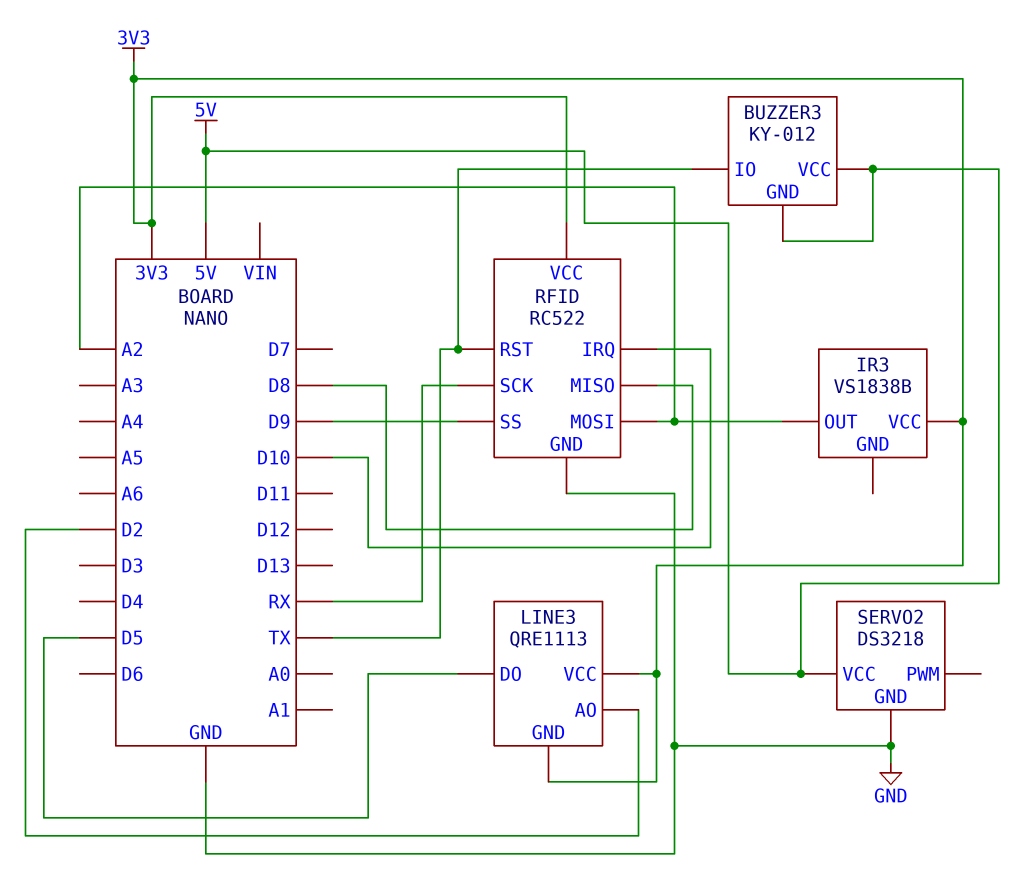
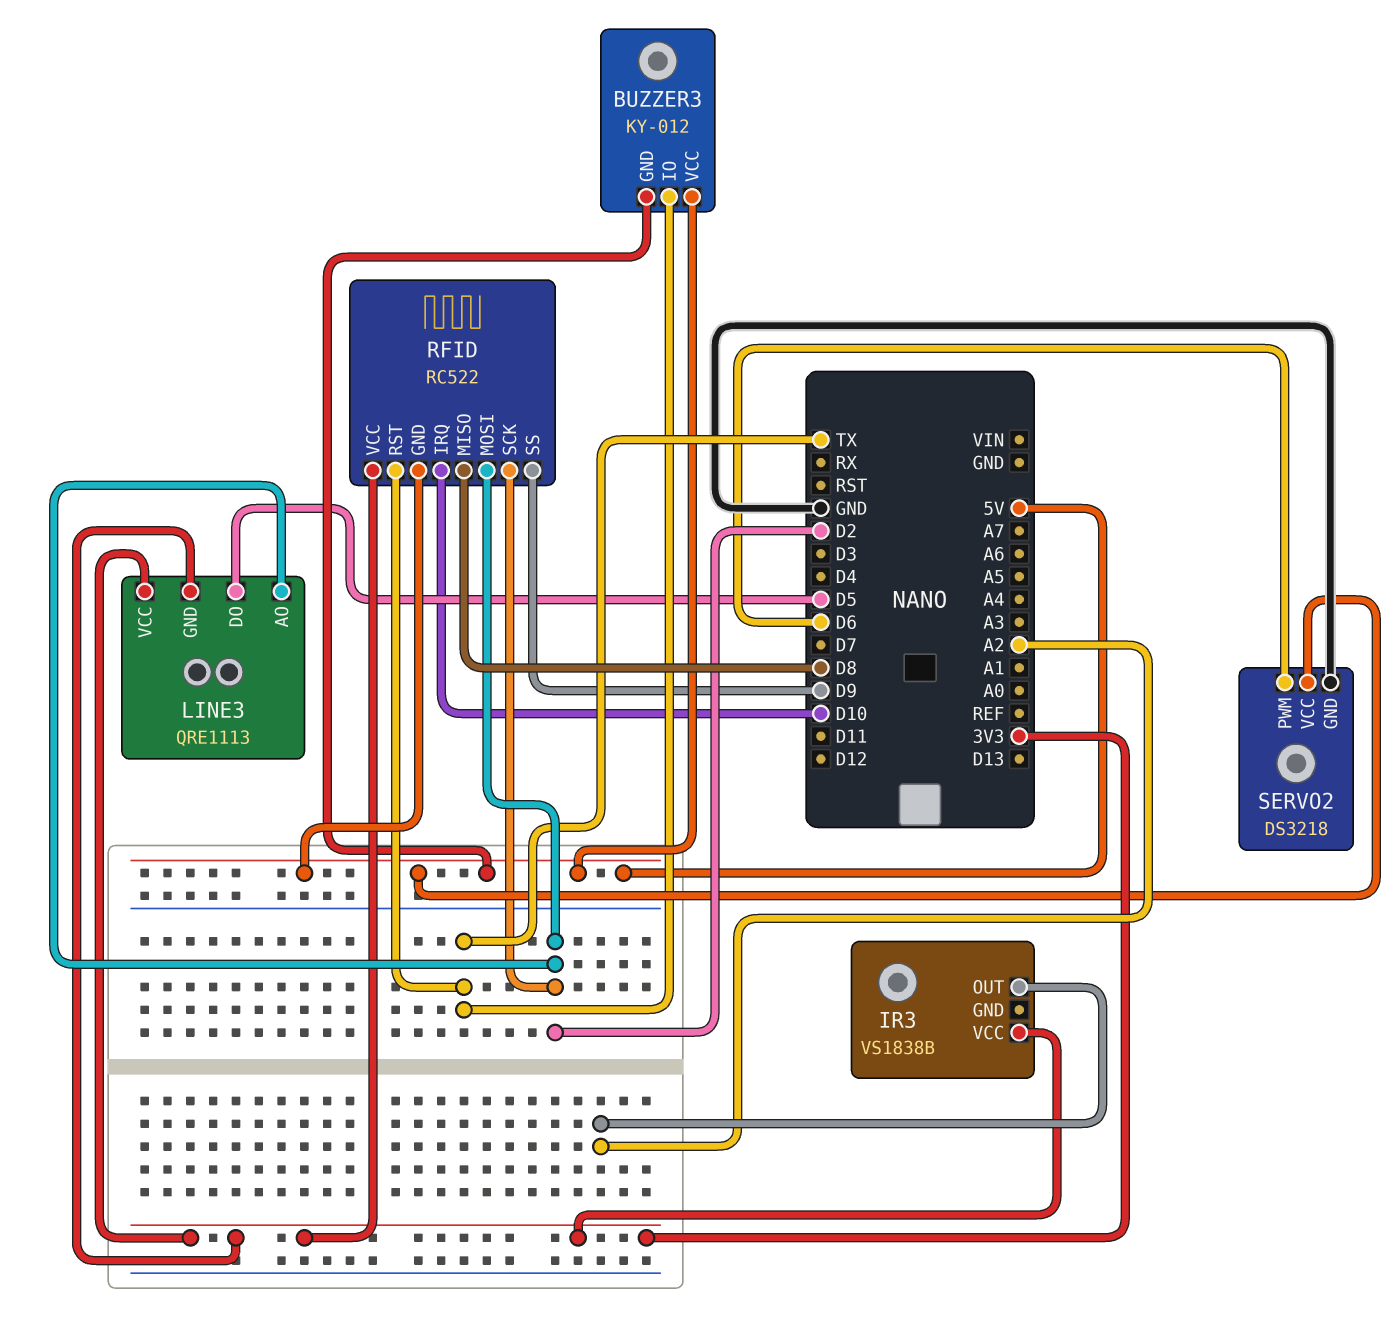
RFID pin GND: GND -> 5V
RFID pin MOSI: A2 -> D2
RFID pin SCK: RX -> D2
SERVO2 pin PWM: none -> D6

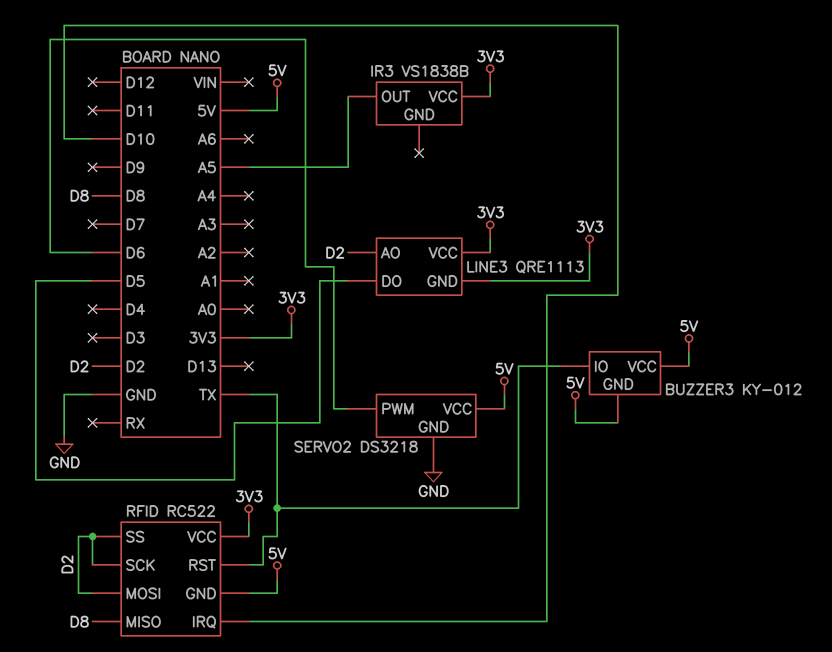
IR3 pin OUT: A2 -> A5
RFID pin SS: D9 -> D2

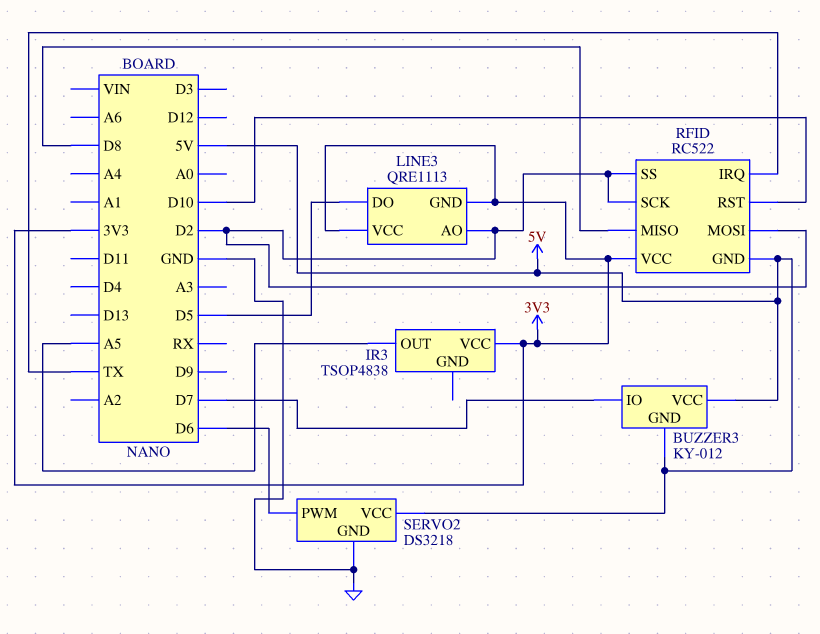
BUZZER3 pin IO: TX -> D7
IR3: VS1838B -> TSOP4838
RFID pin IRQ: D10 -> TX
RFID pin RST: TX -> D10

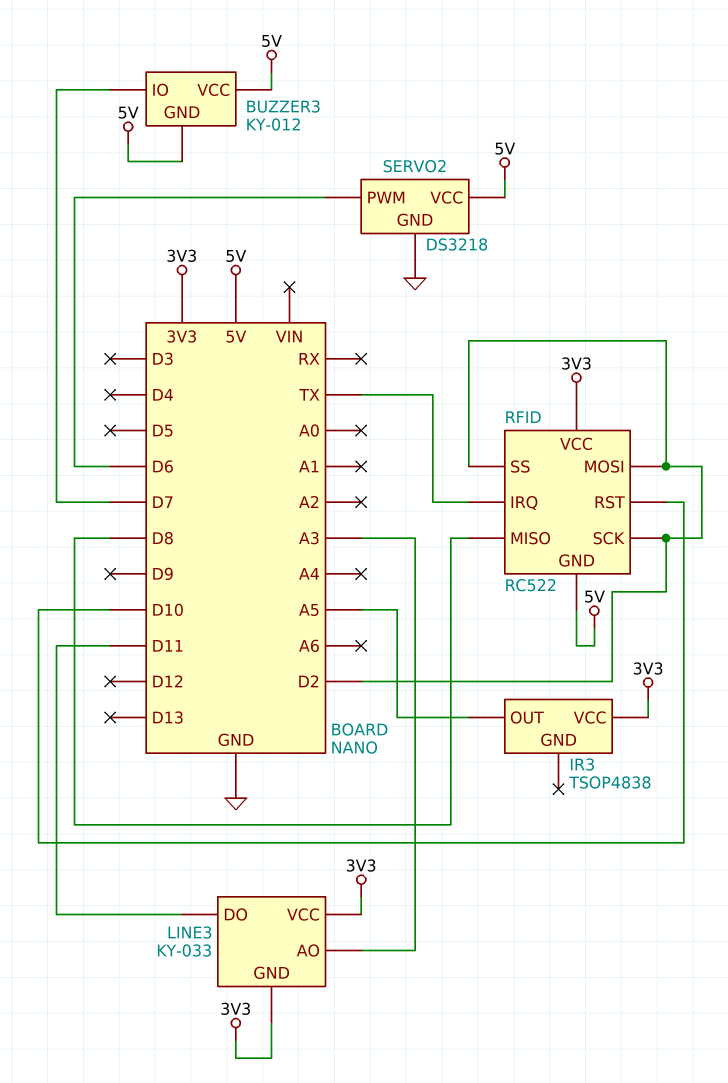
LINE3: QRE1113 -> KY-033
LINE3 pin AO: D2 -> A3
LINE3 pin DO: D5 -> D11

